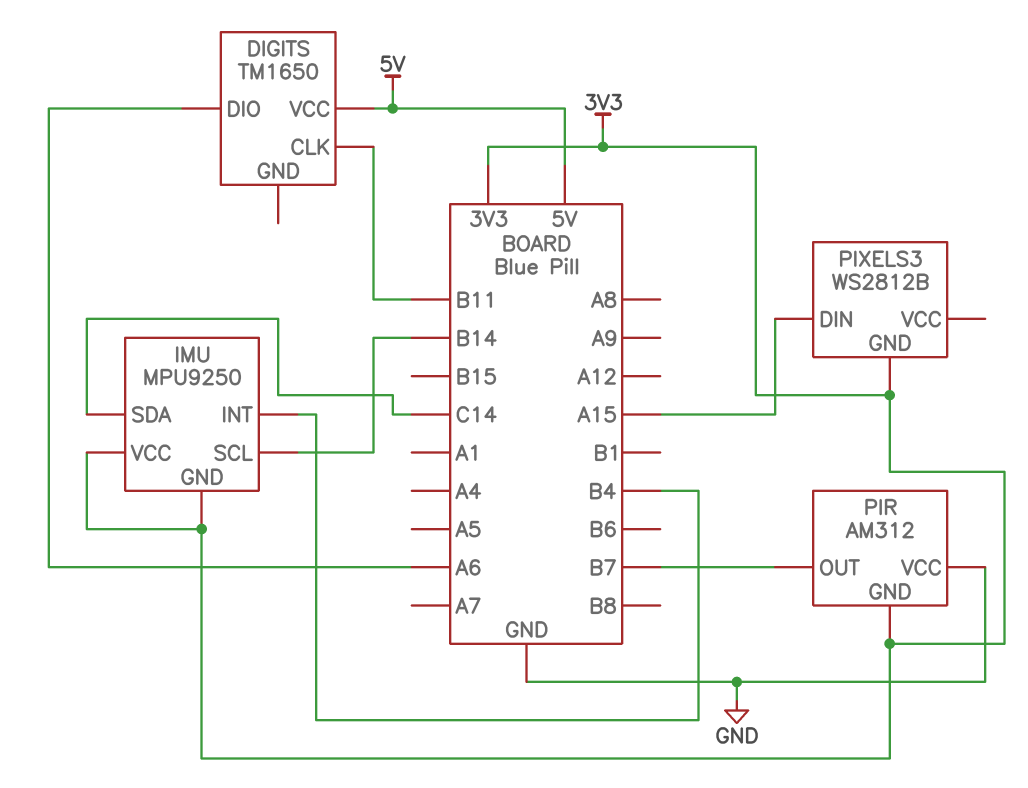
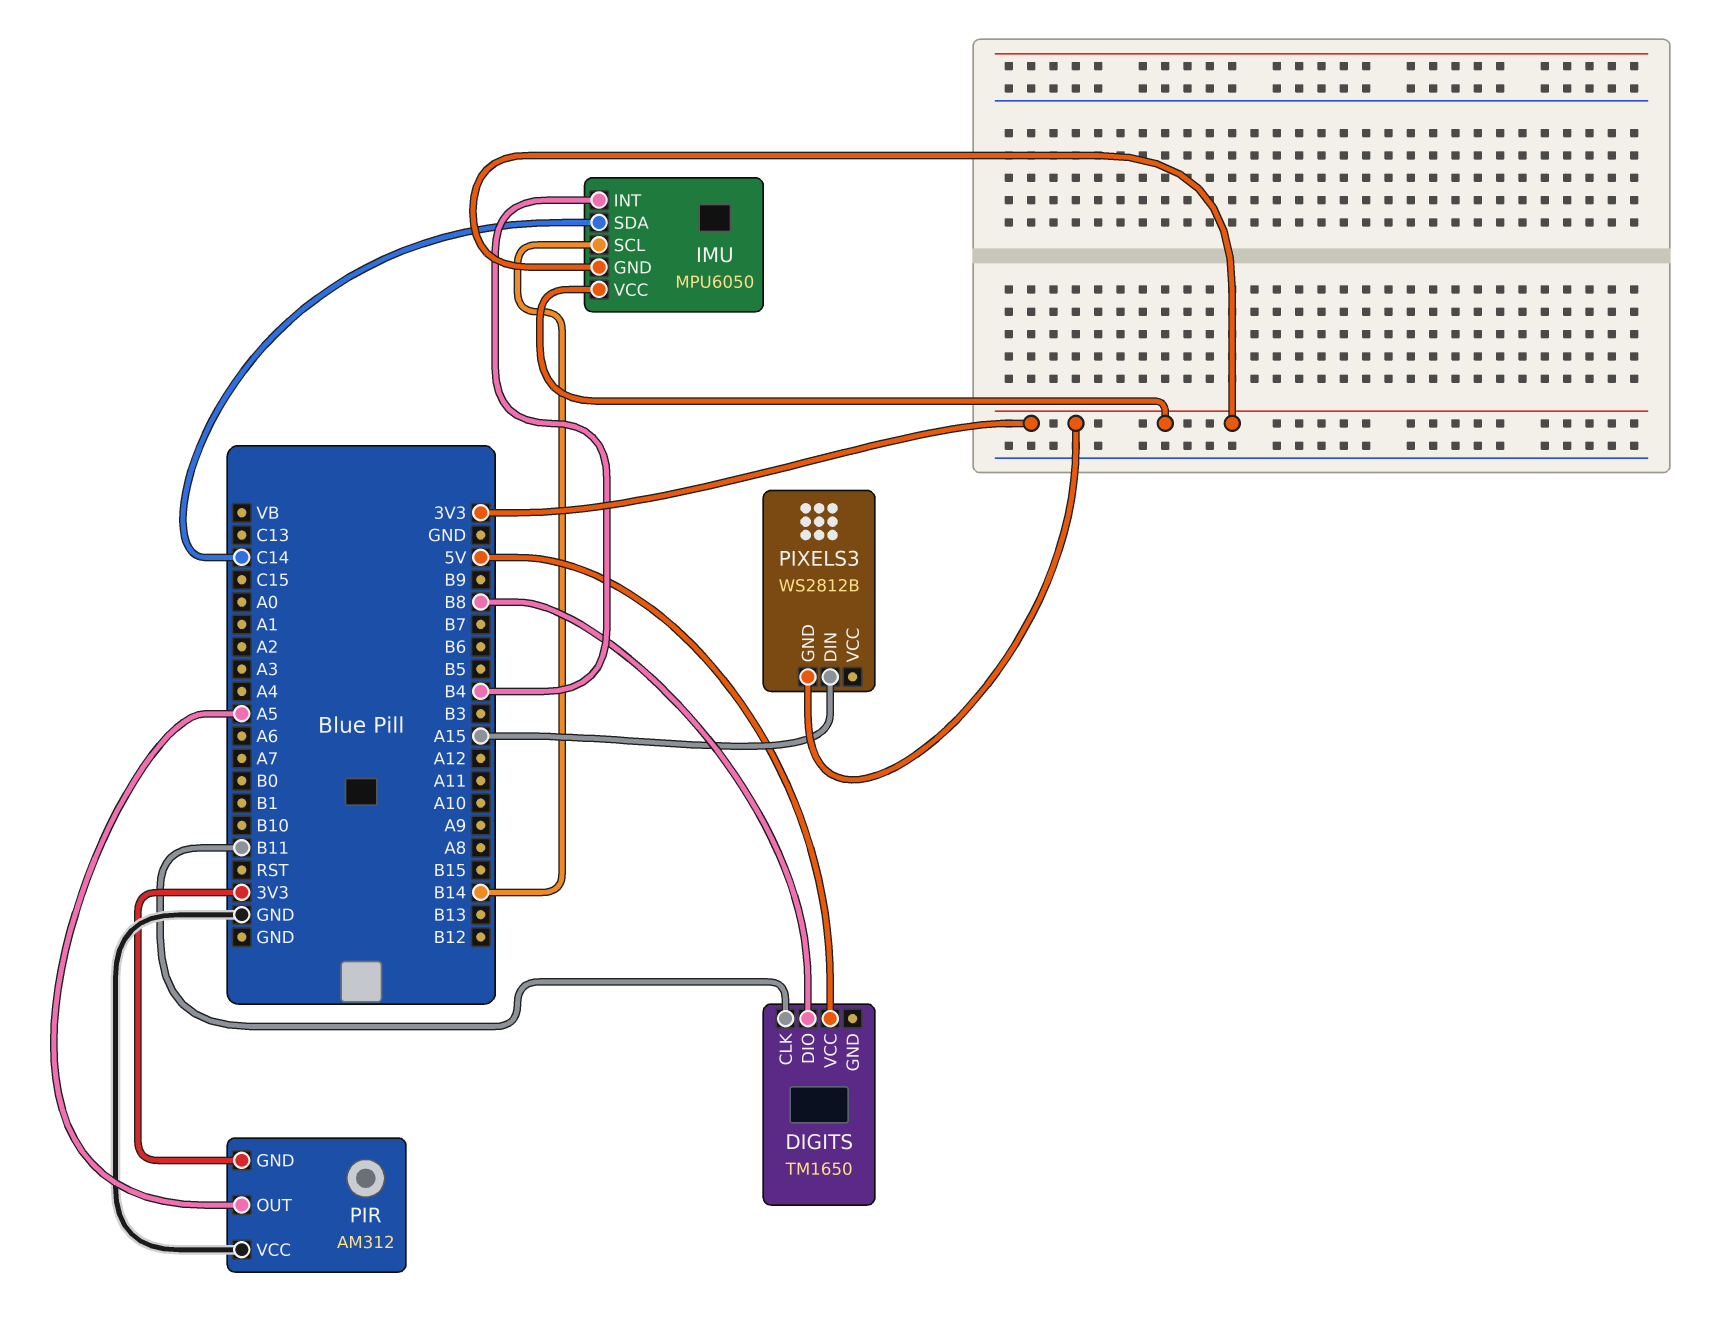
DIGITS pin DIO: A6 -> B8
IMU: MPU9250 -> MPU6050
PIR pin OUT: B7 -> A5

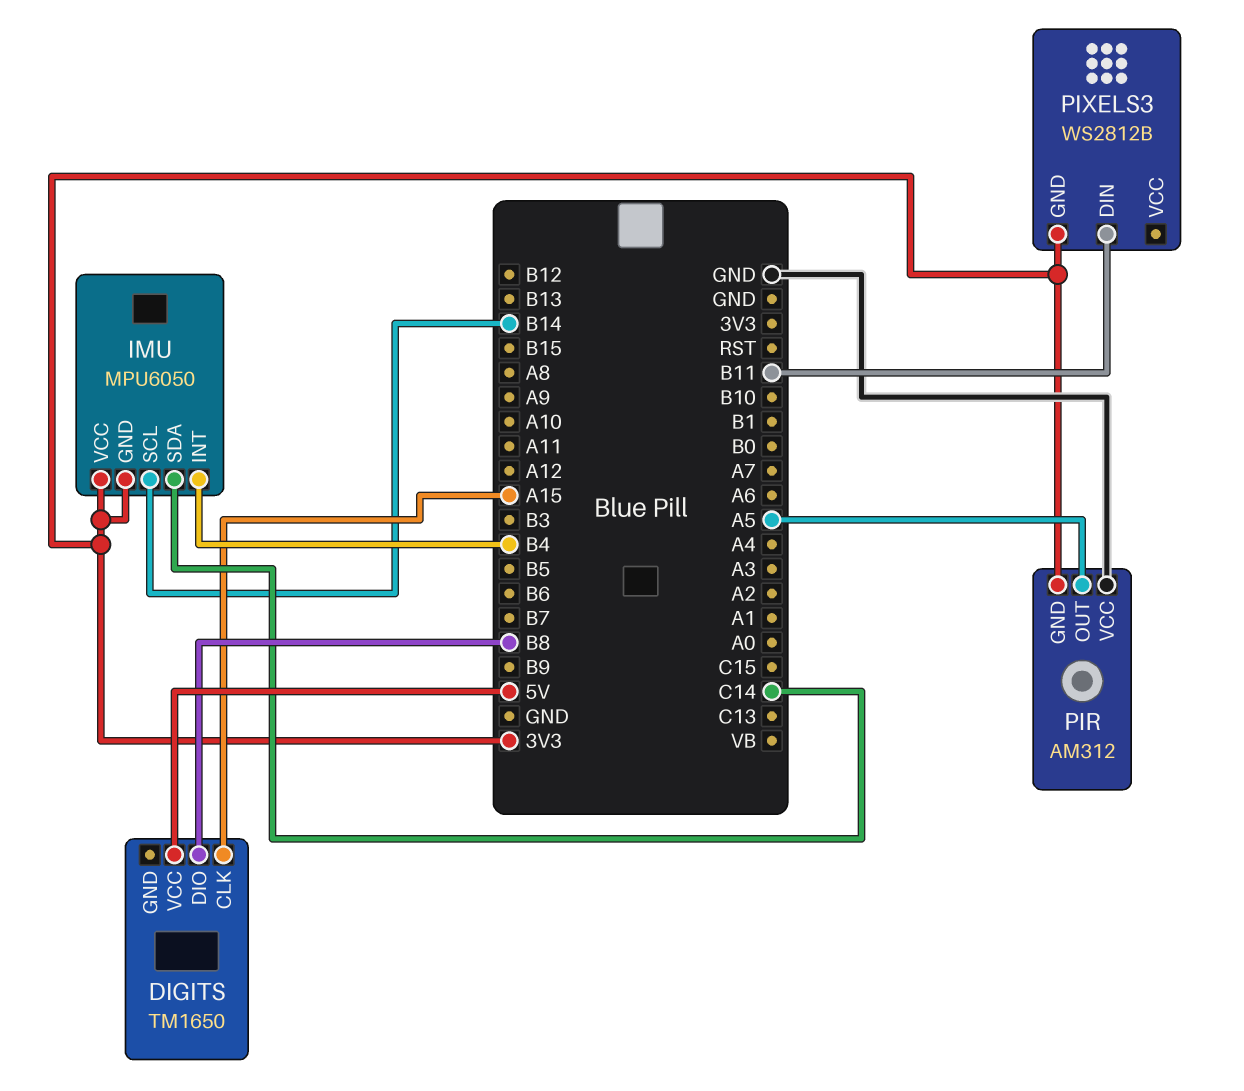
DIGITS pin CLK: B11 -> A15
PIXELS3 pin DIN: A15 -> B11

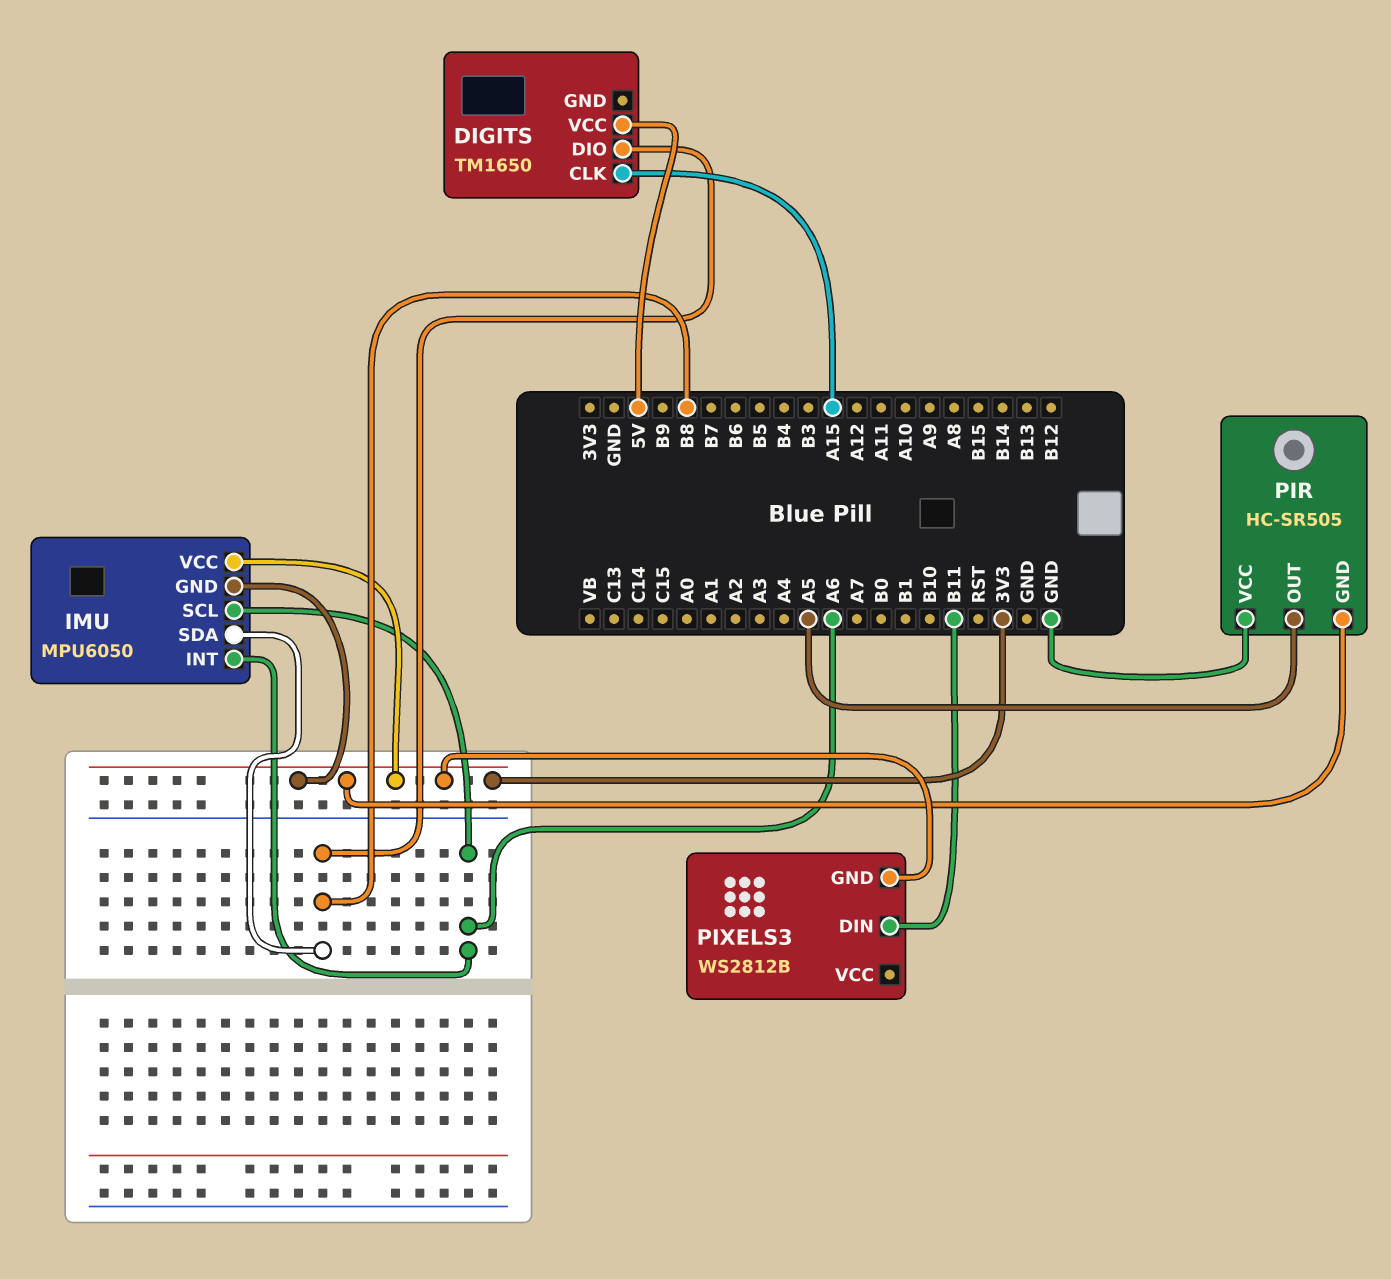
IMU pin INT: B4 -> A6
IMU pin SCL: B14 -> A6
IMU pin SDA: C14 -> B8
PIR: AM312 -> HC-SR505

